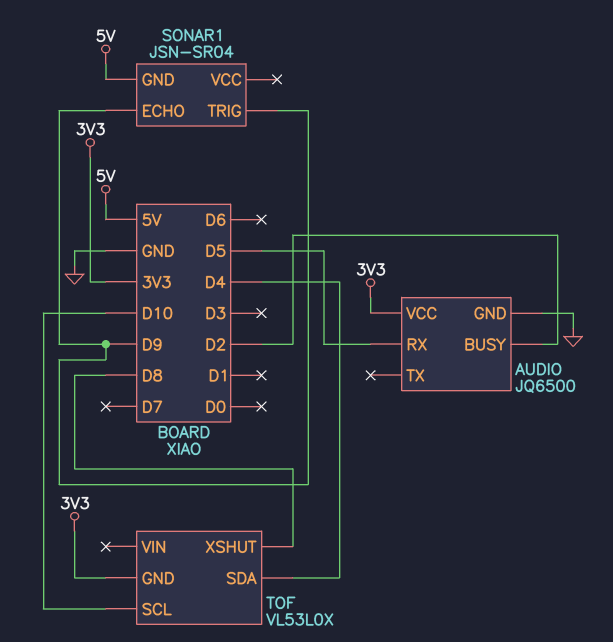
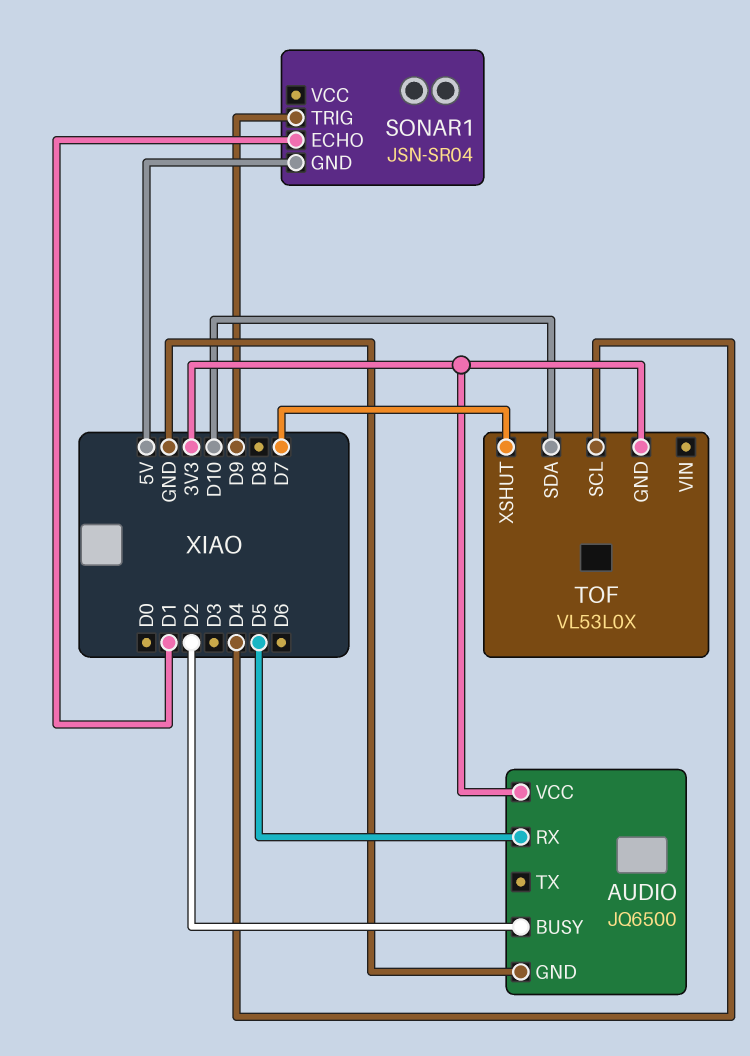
SONAR1 pin ECHO: D9 -> D1
TOF pin SCL: D10 -> D4
TOF pin SDA: D4 -> D10
TOF pin XSHUT: D8 -> D7

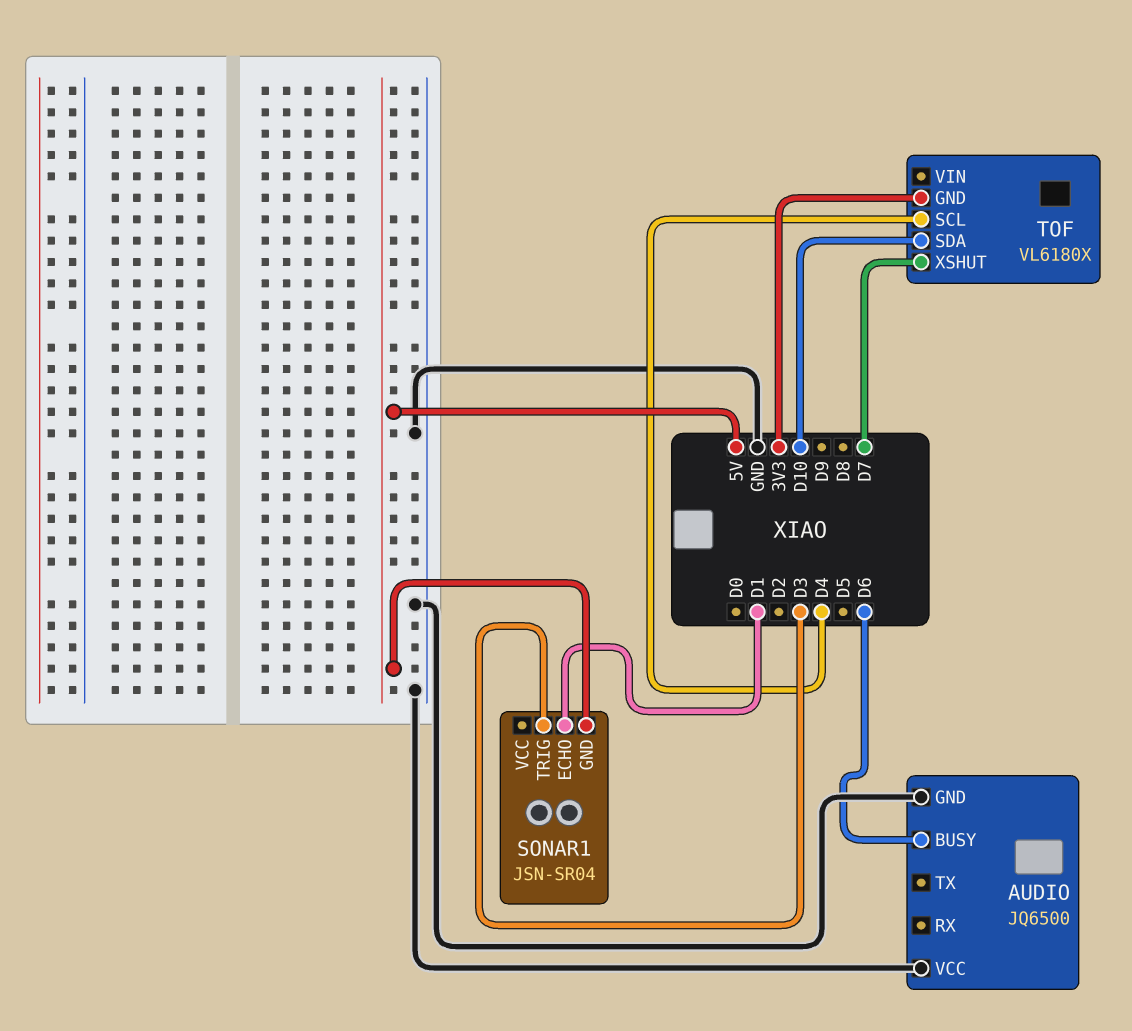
AUDIO pin BUSY: D2 -> D6
AUDIO pin RX: D5 -> none
AUDIO pin VCC: 3V3 -> GND
SONAR1 pin TRIG: D9 -> D3
TOF: VL53L0X -> VL6180X

